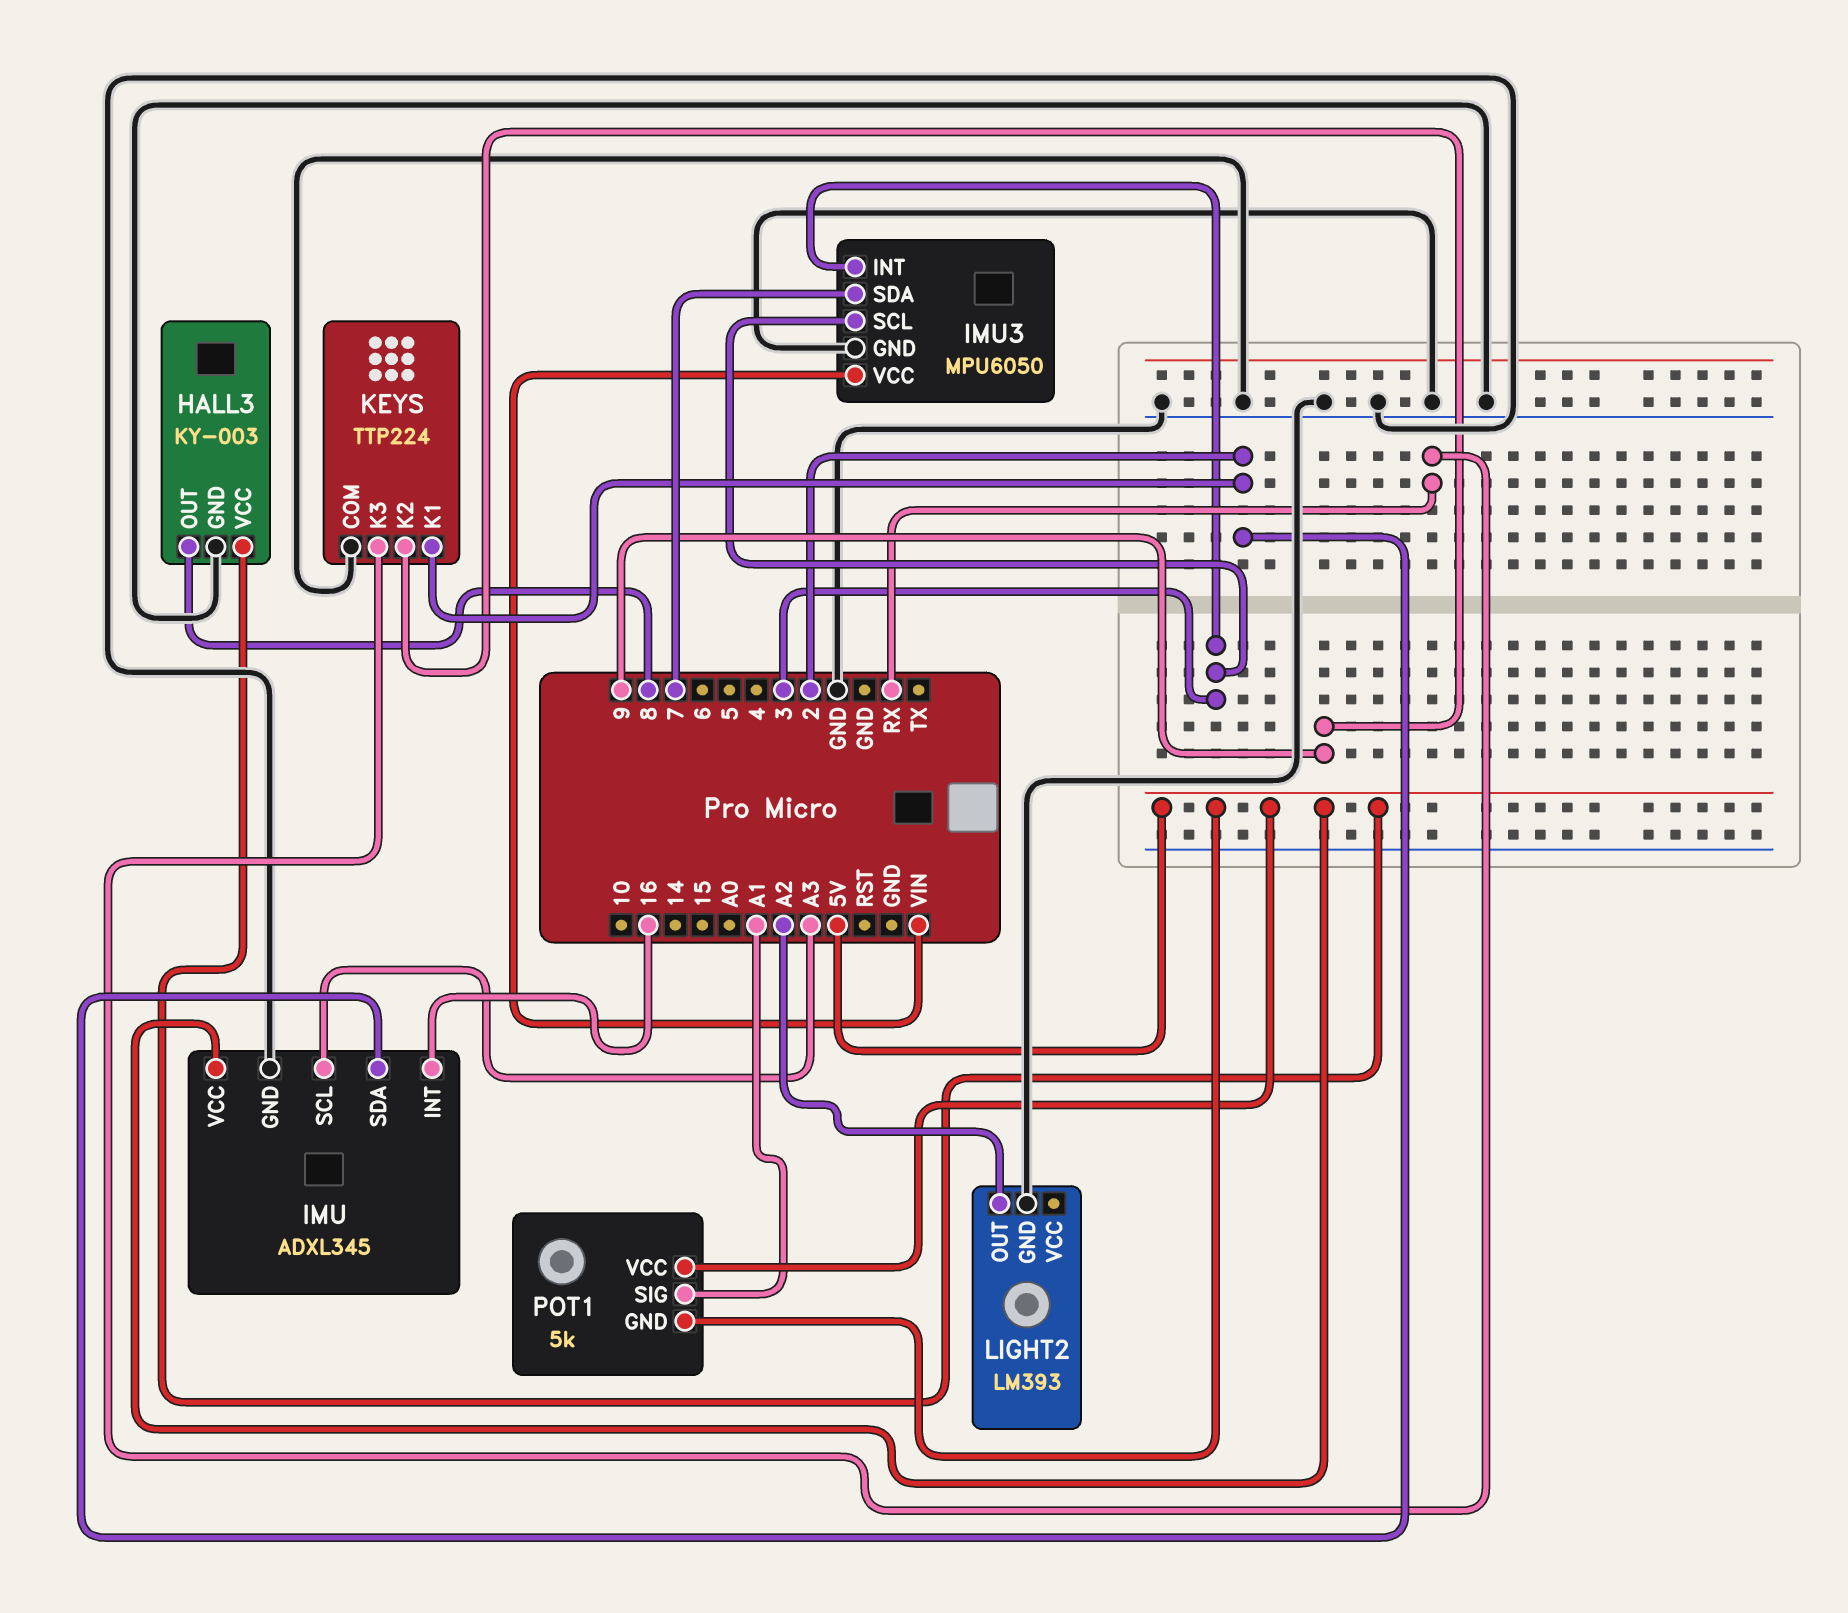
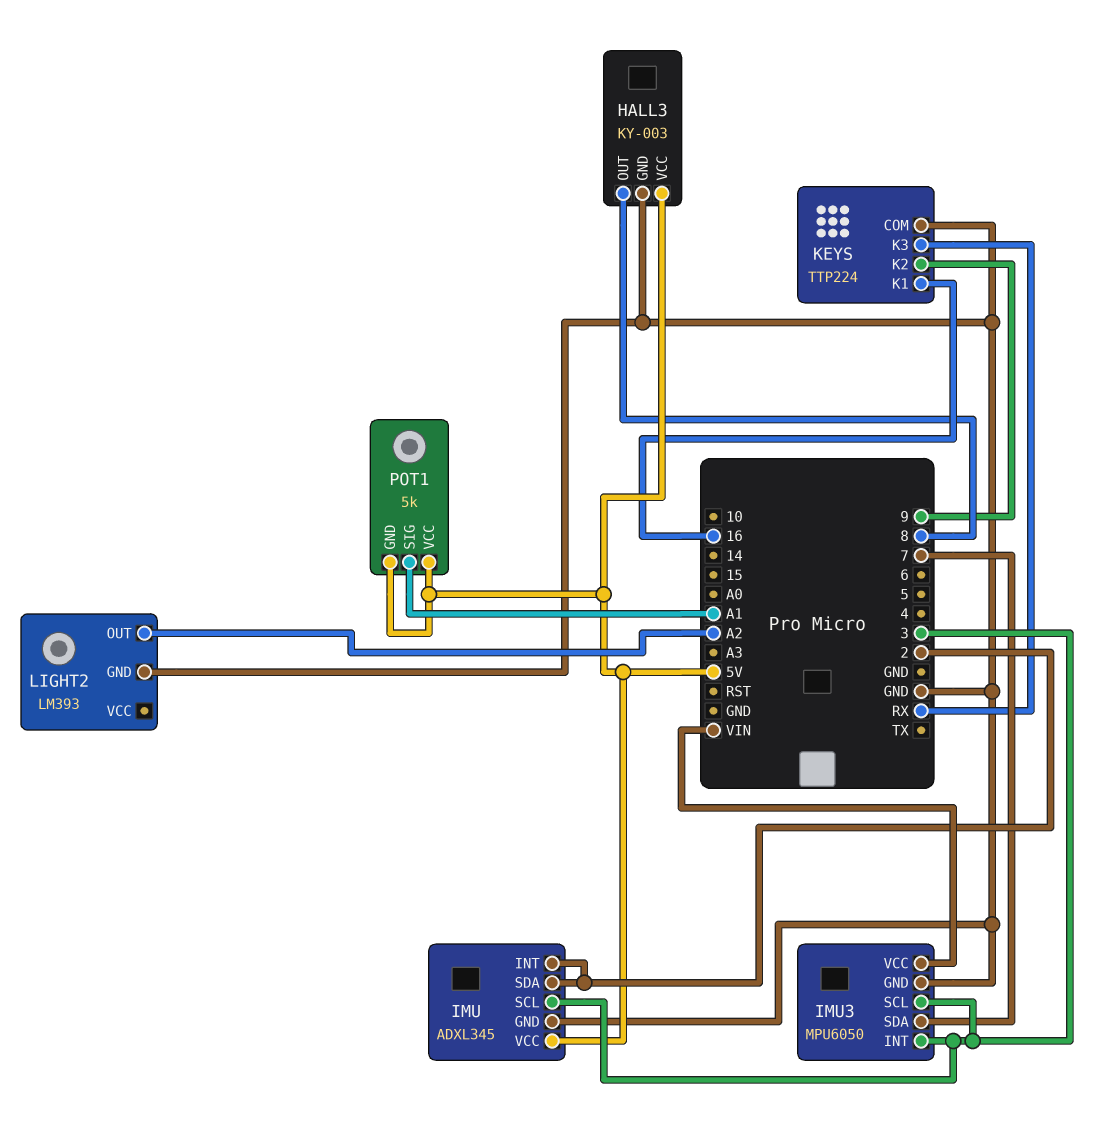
IMU pin INT: 16 -> 2
IMU pin SCL: A3 -> 3
KEYS pin K1: 2 -> 16

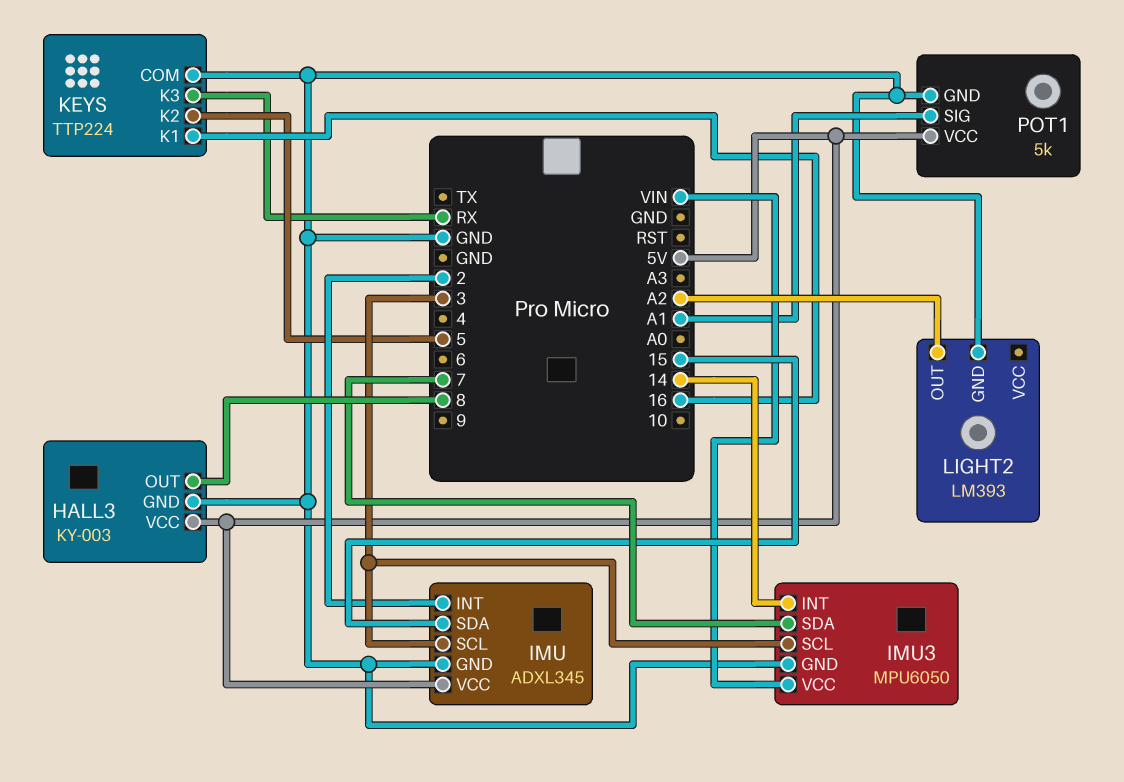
IMU pin SDA: 2 -> 15
IMU3 pin INT: 3 -> 14
KEYS pin K2: 9 -> 5
POT1 pin GND: 5V -> GND

